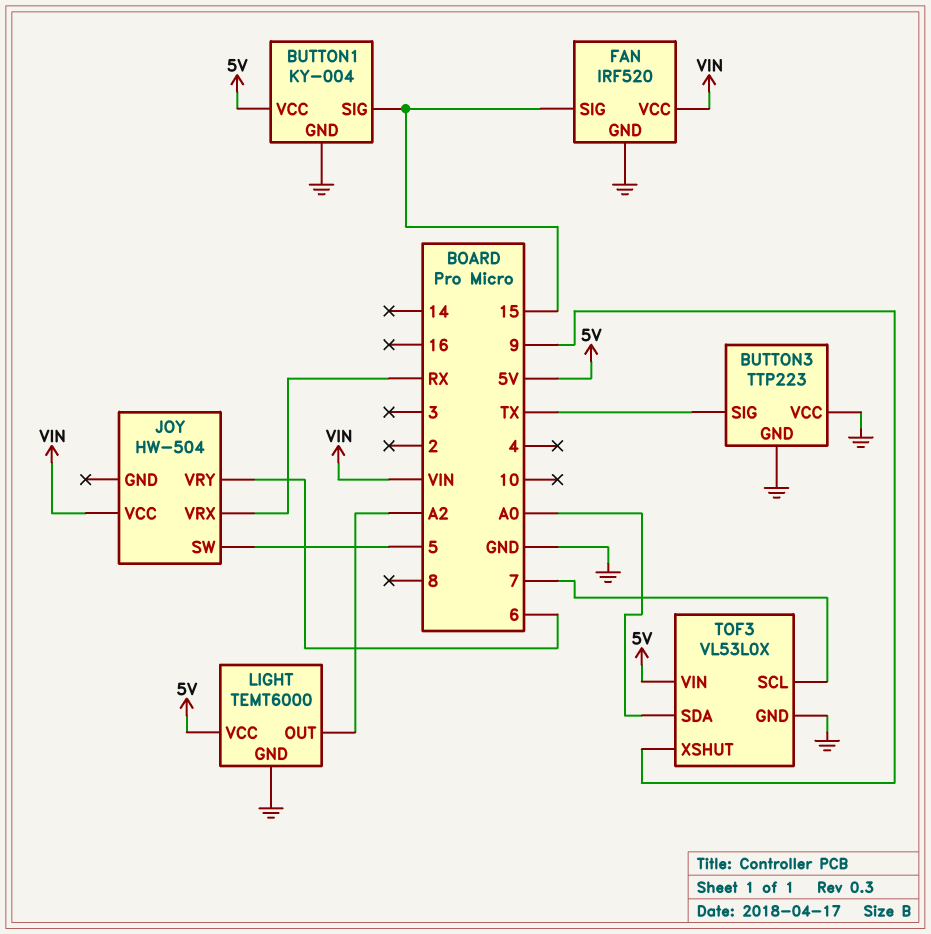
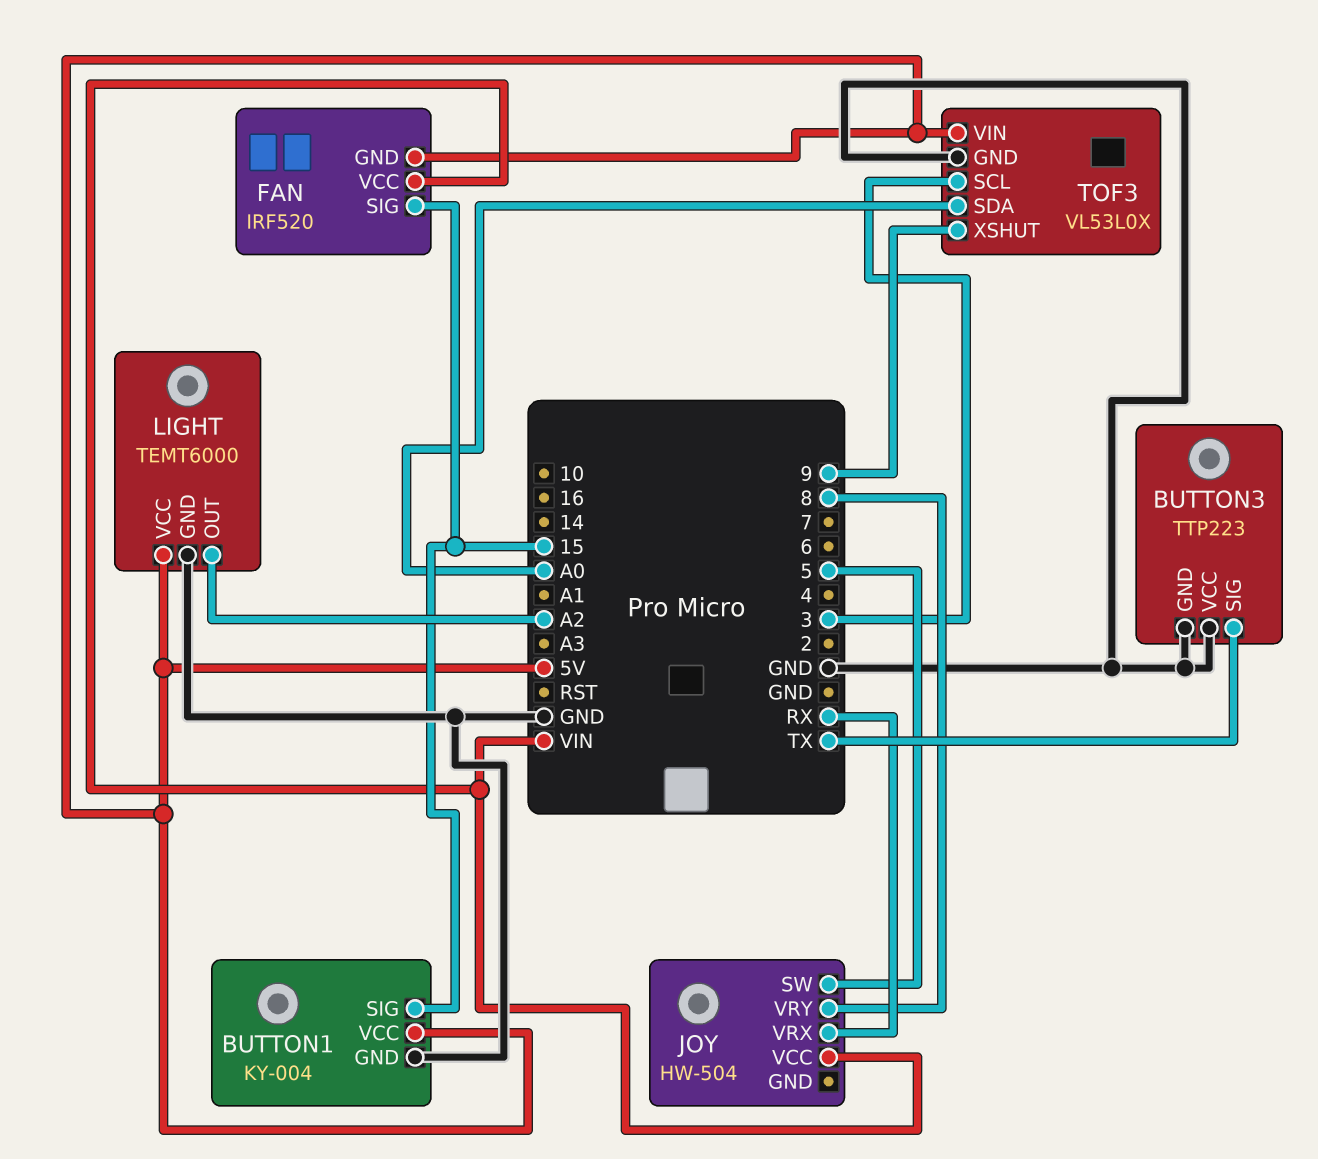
FAN pin GND: GND -> 5V
JOY pin VRY: 6 -> 8
TOF3 pin SCL: 7 -> 3

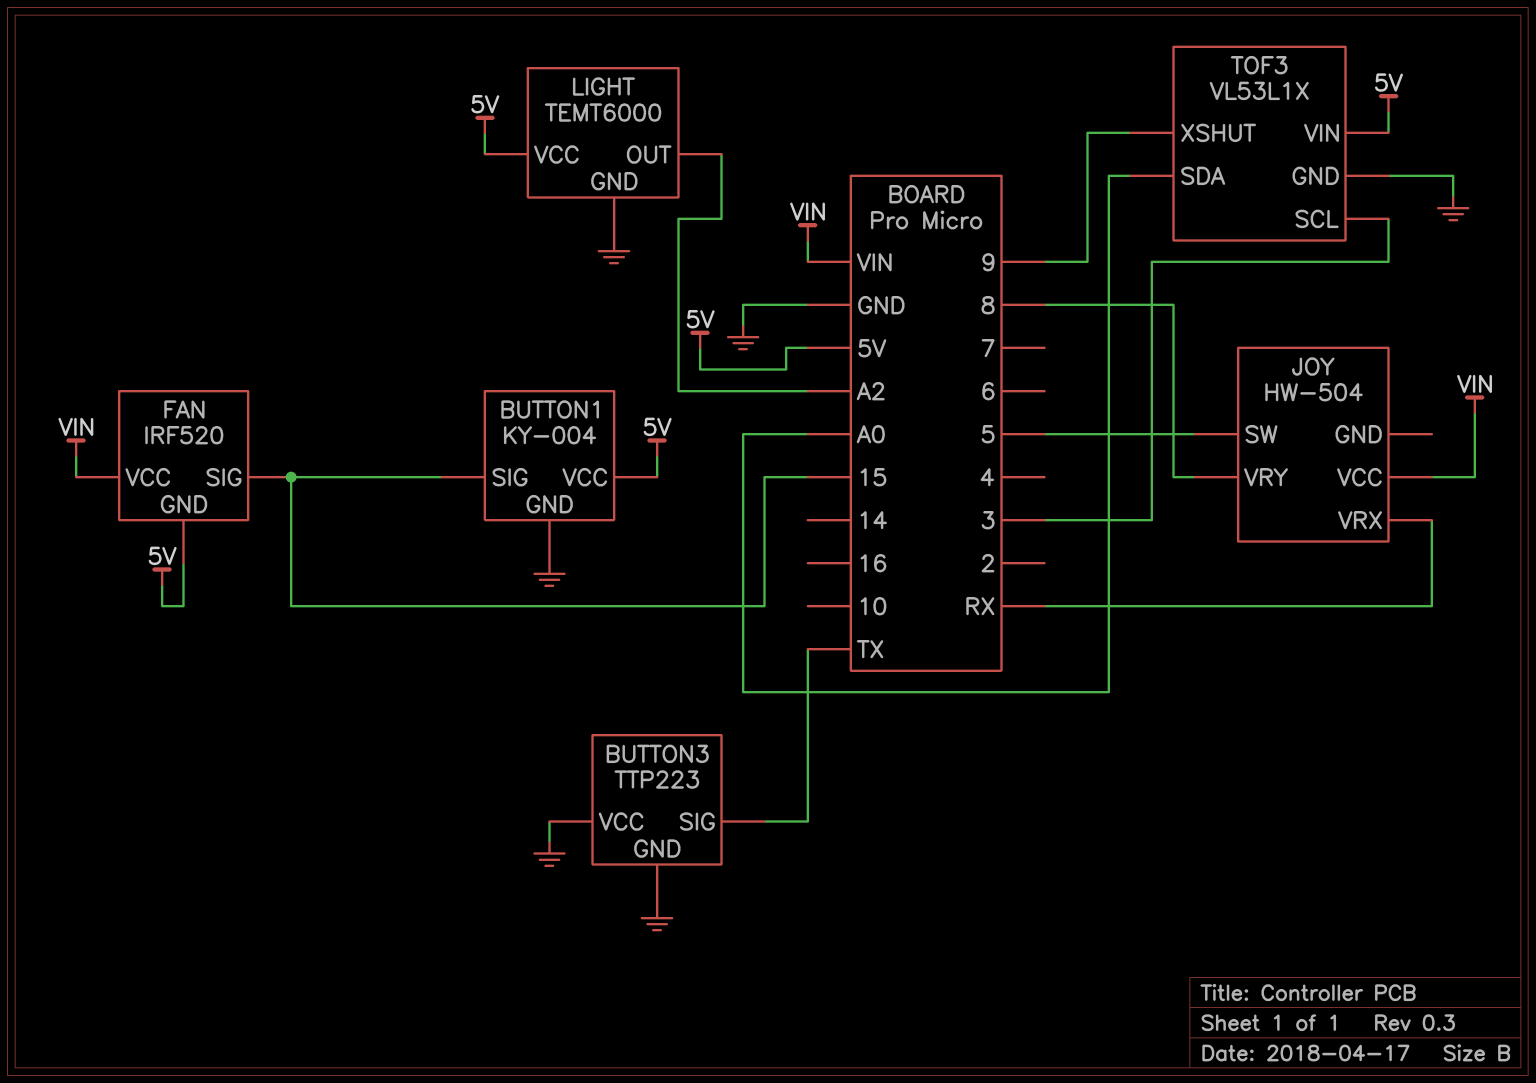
TOF3: VL53L0X -> VL53L1X

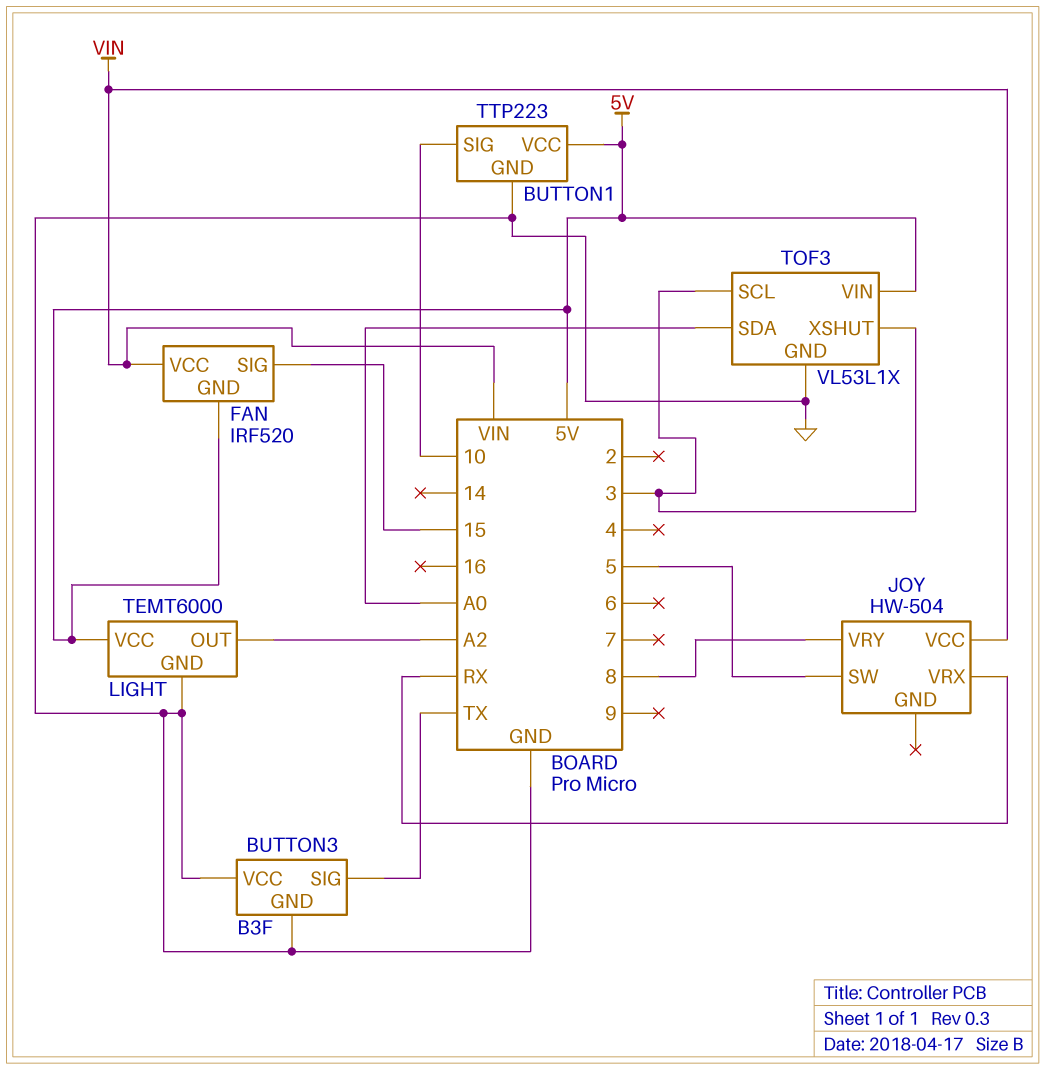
BUTTON1: KY-004 -> TTP223
BUTTON1 pin SIG: 15 -> 10
BUTTON3: TTP223 -> B3F
TOF3 pin XSHUT: 9 -> 3

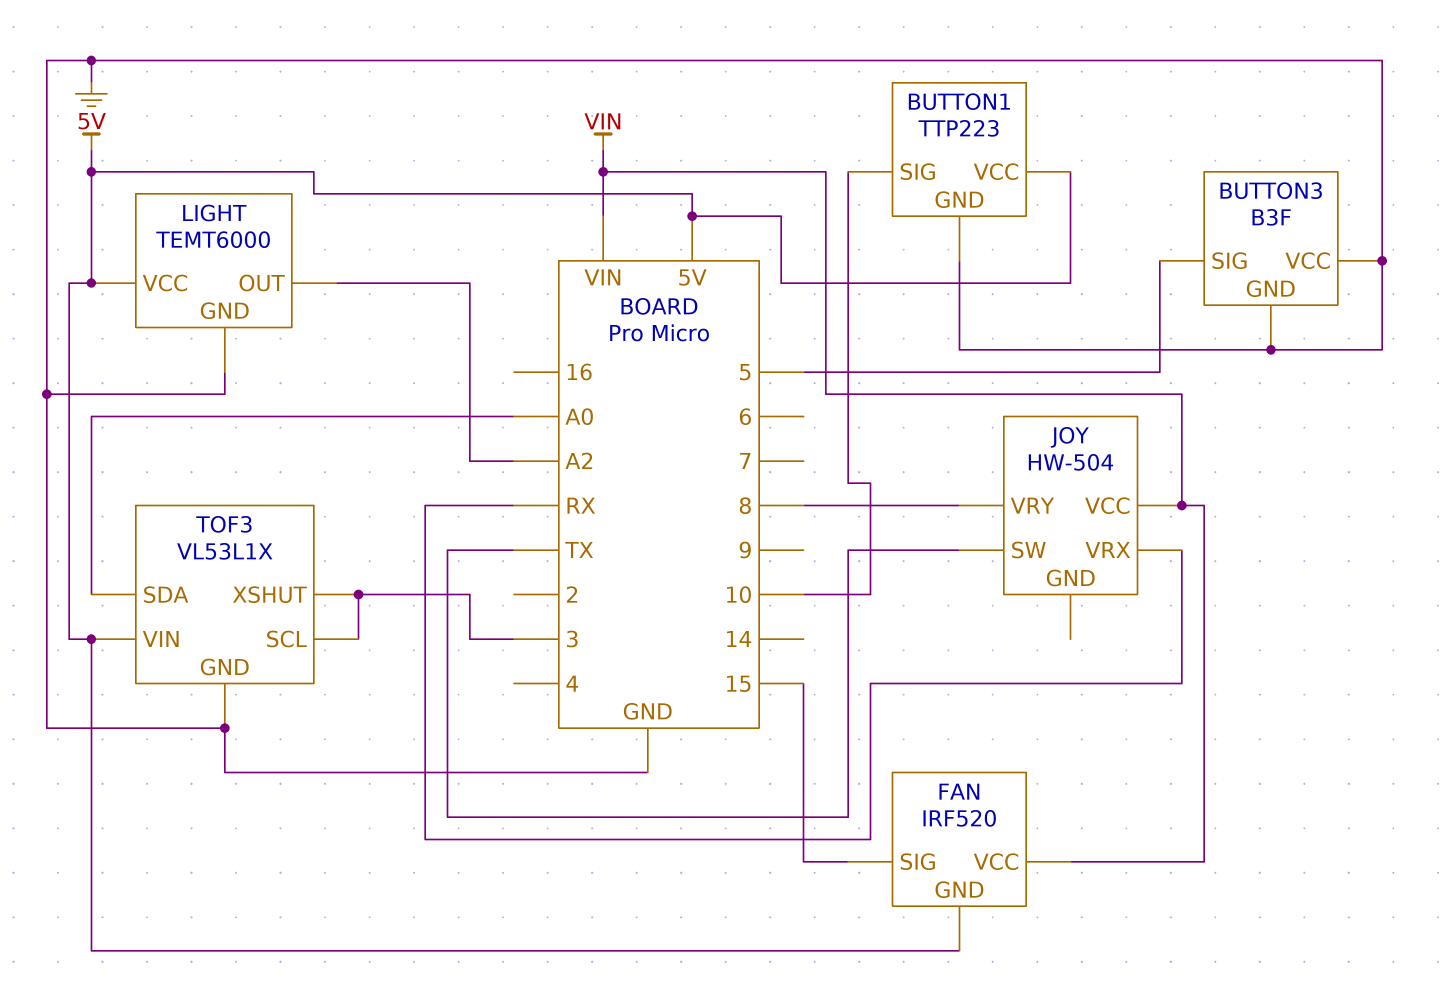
BUTTON3 pin SIG: TX -> 5
JOY pin SW: 5 -> TX

